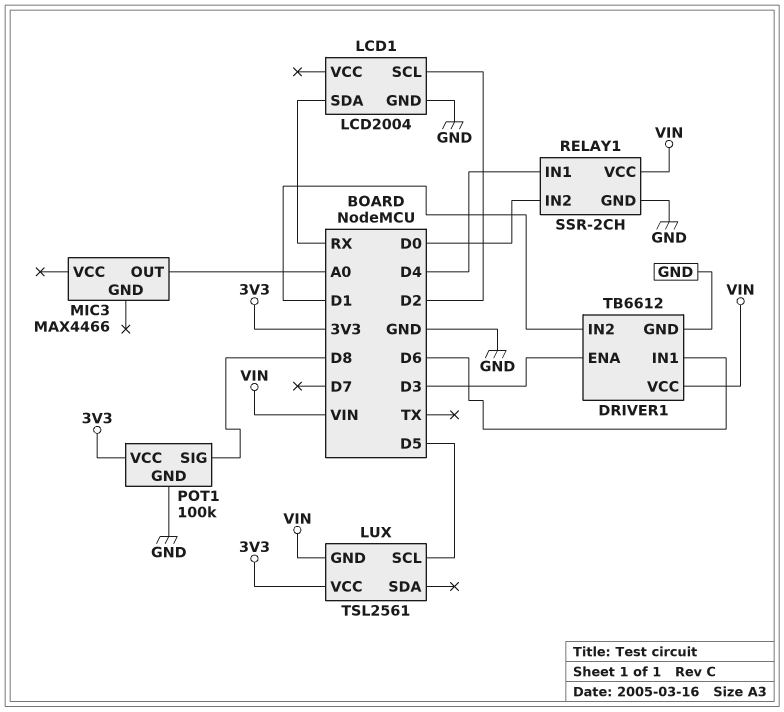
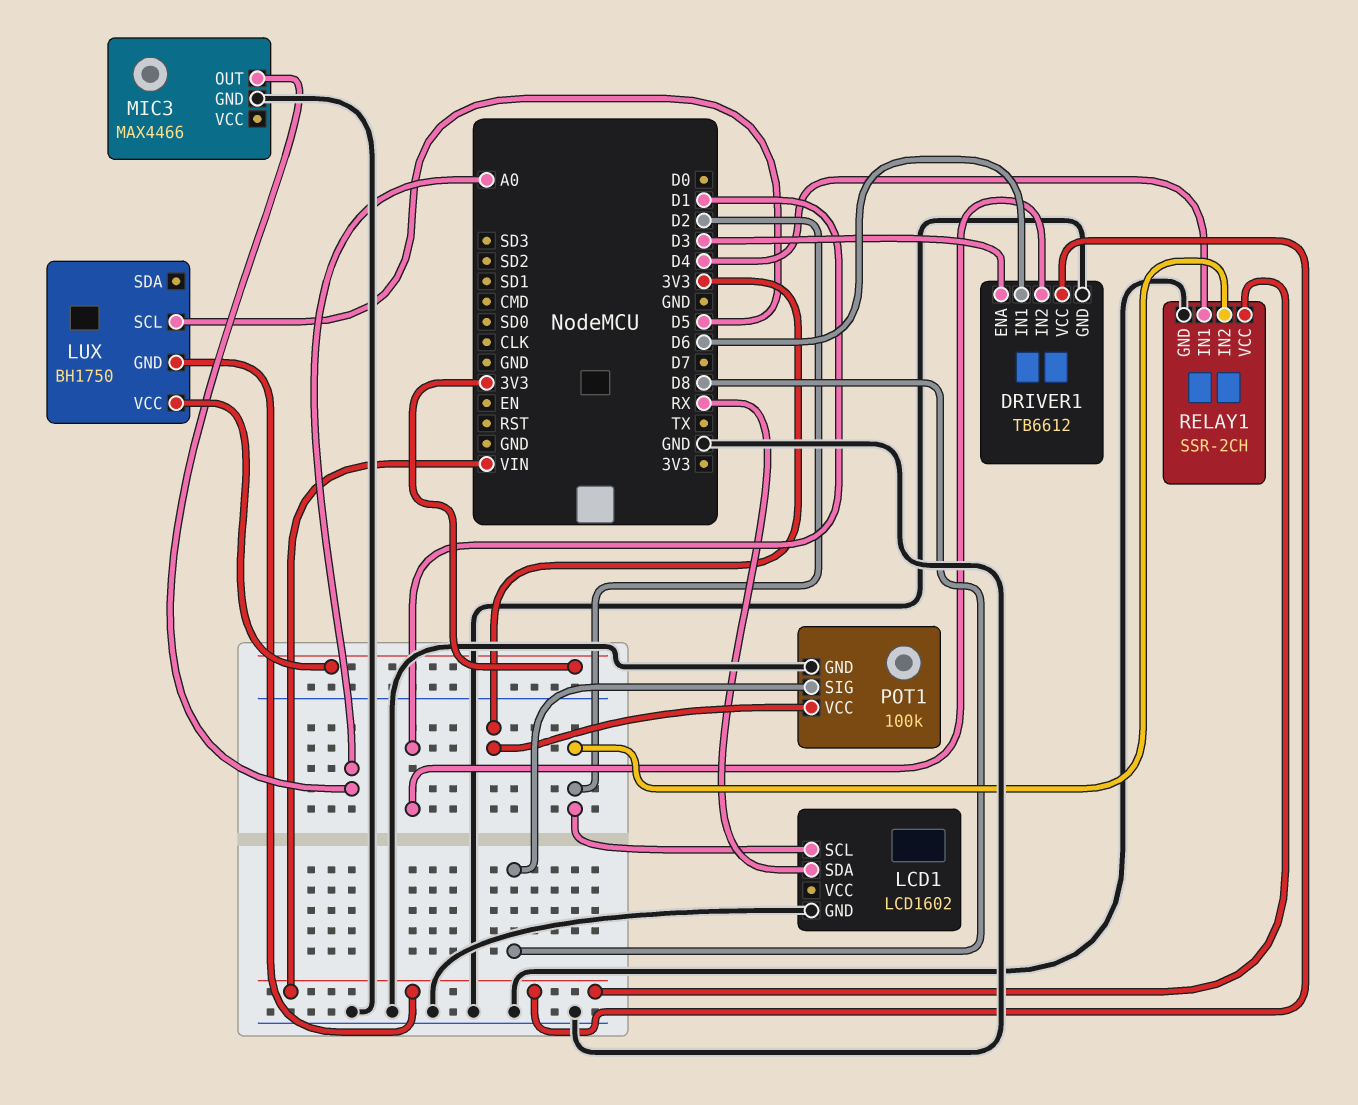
LCD1: LCD2004 -> LCD1602
LUX: TSL2561 -> BH1750
MIC3 pin GND: none -> GND
RELAY1 pin IN2: D0 -> D2

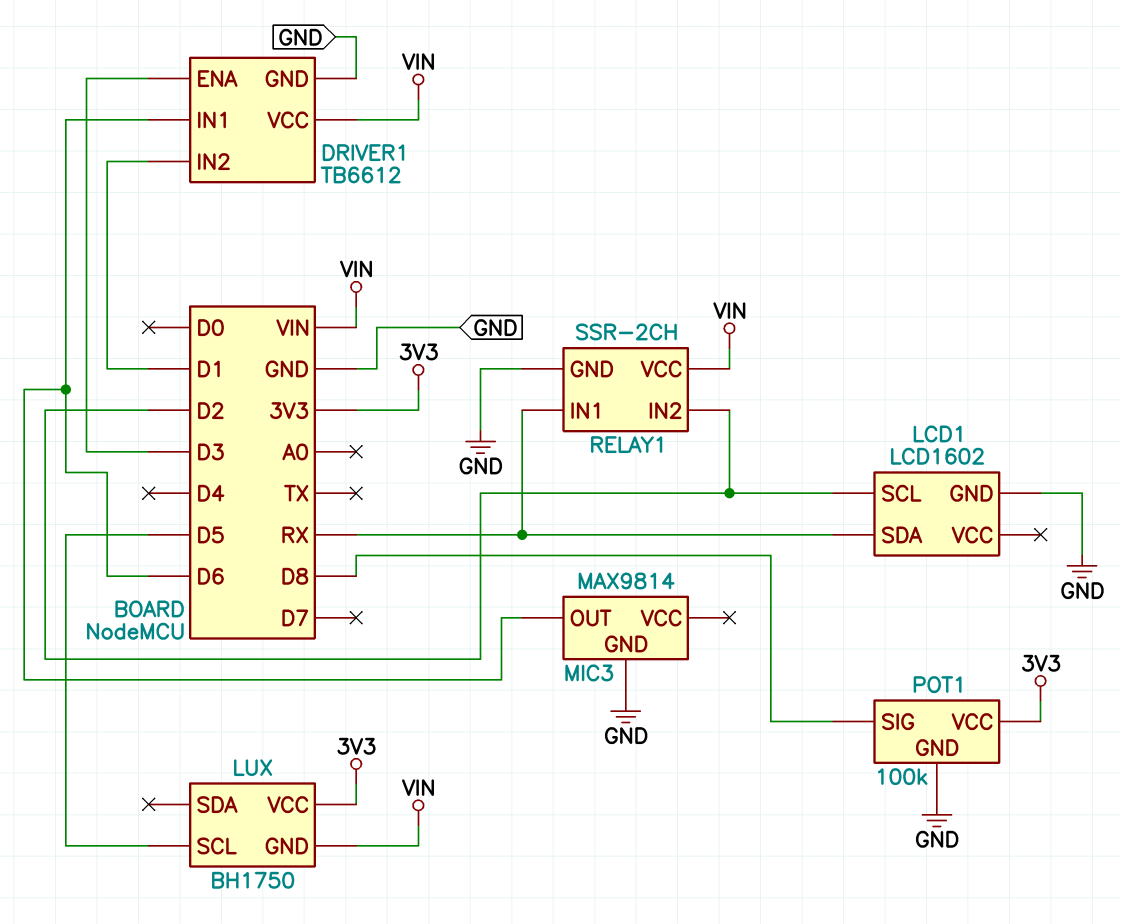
MIC3: MAX4466 -> MAX9814
MIC3 pin OUT: A0 -> D6
RELAY1 pin IN1: D4 -> RX

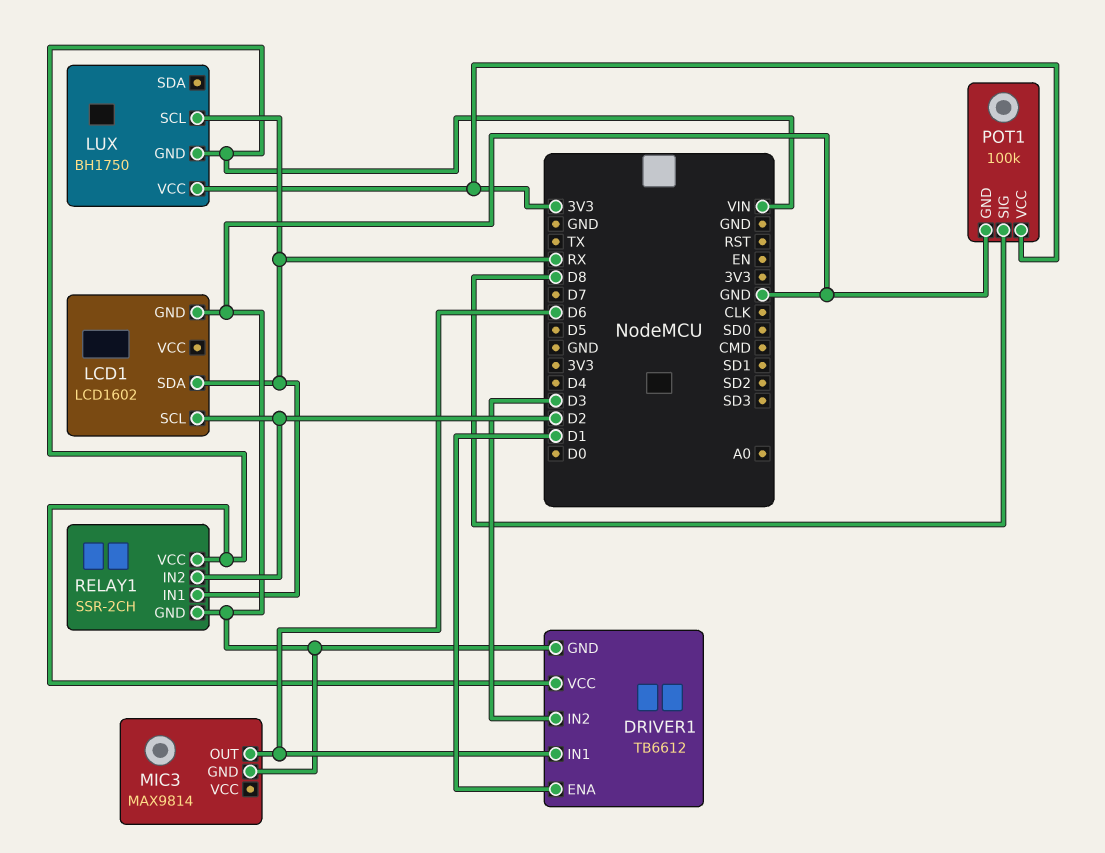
DRIVER1 pin ENA: D3 -> D1
DRIVER1 pin IN2: D1 -> D3
LUX pin SCL: D5 -> RX

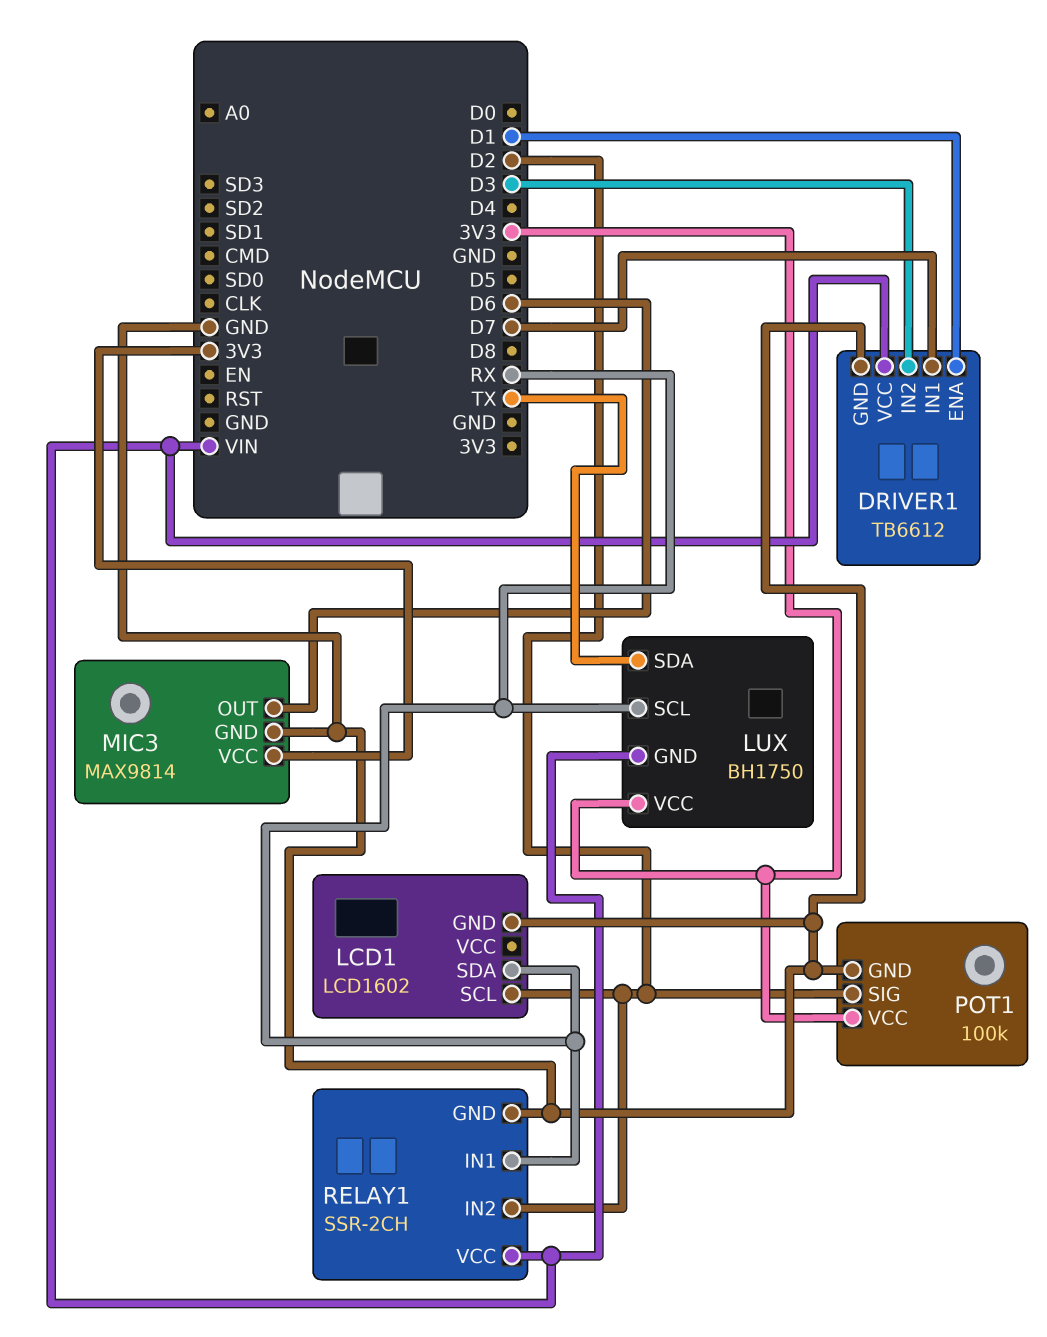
DRIVER1 pin IN1: D6 -> D7
LUX pin SDA: none -> TX
MIC3 pin VCC: none -> 3V3
POT1 pin SIG: D8 -> D2

